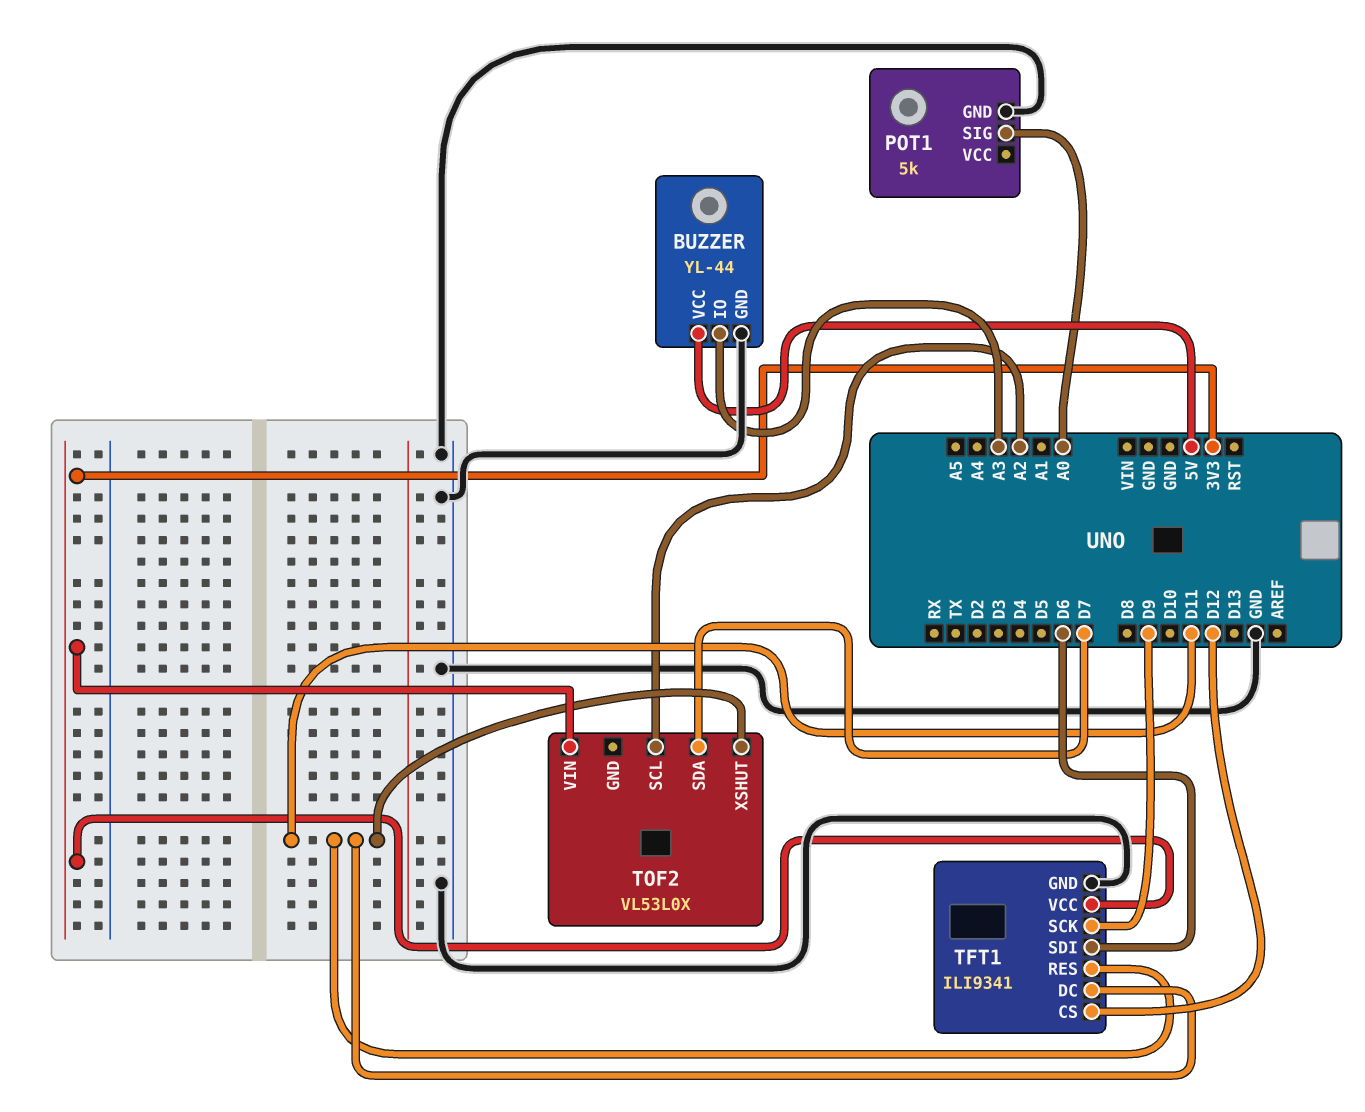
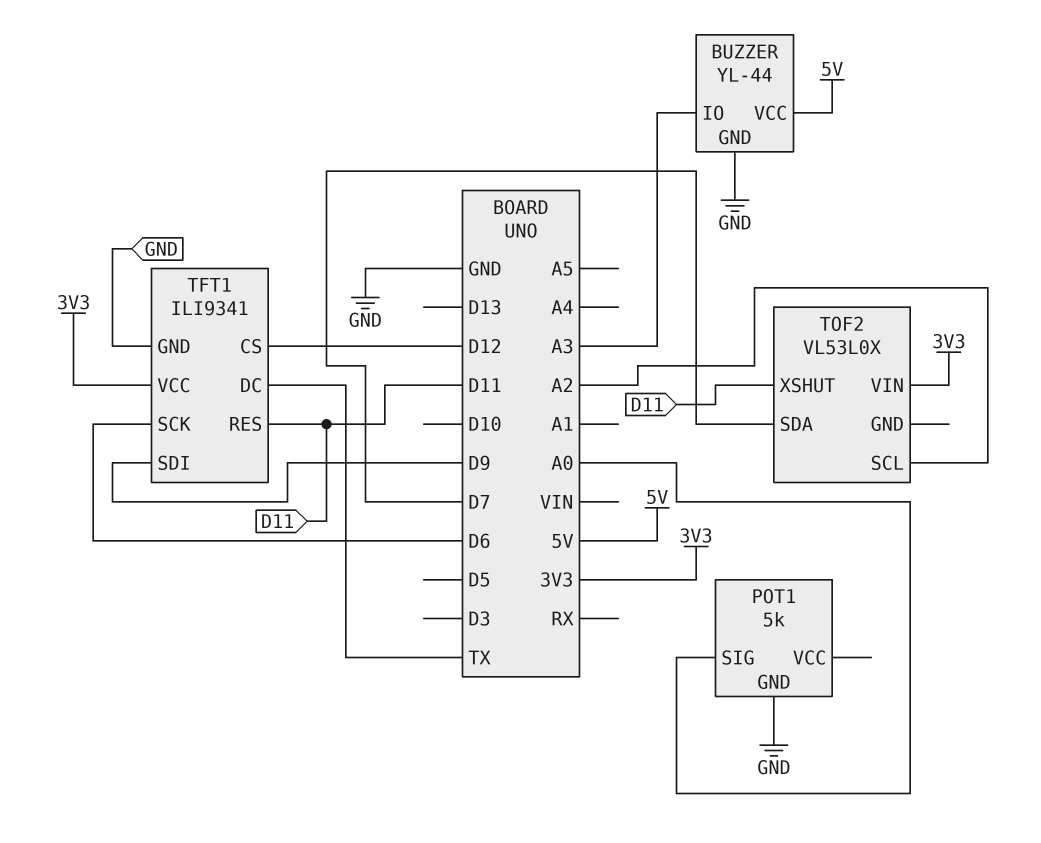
TFT1 pin DC: D11 -> TX
TFT1 pin SCK: D9 -> D6
TFT1 pin SDI: D6 -> D9

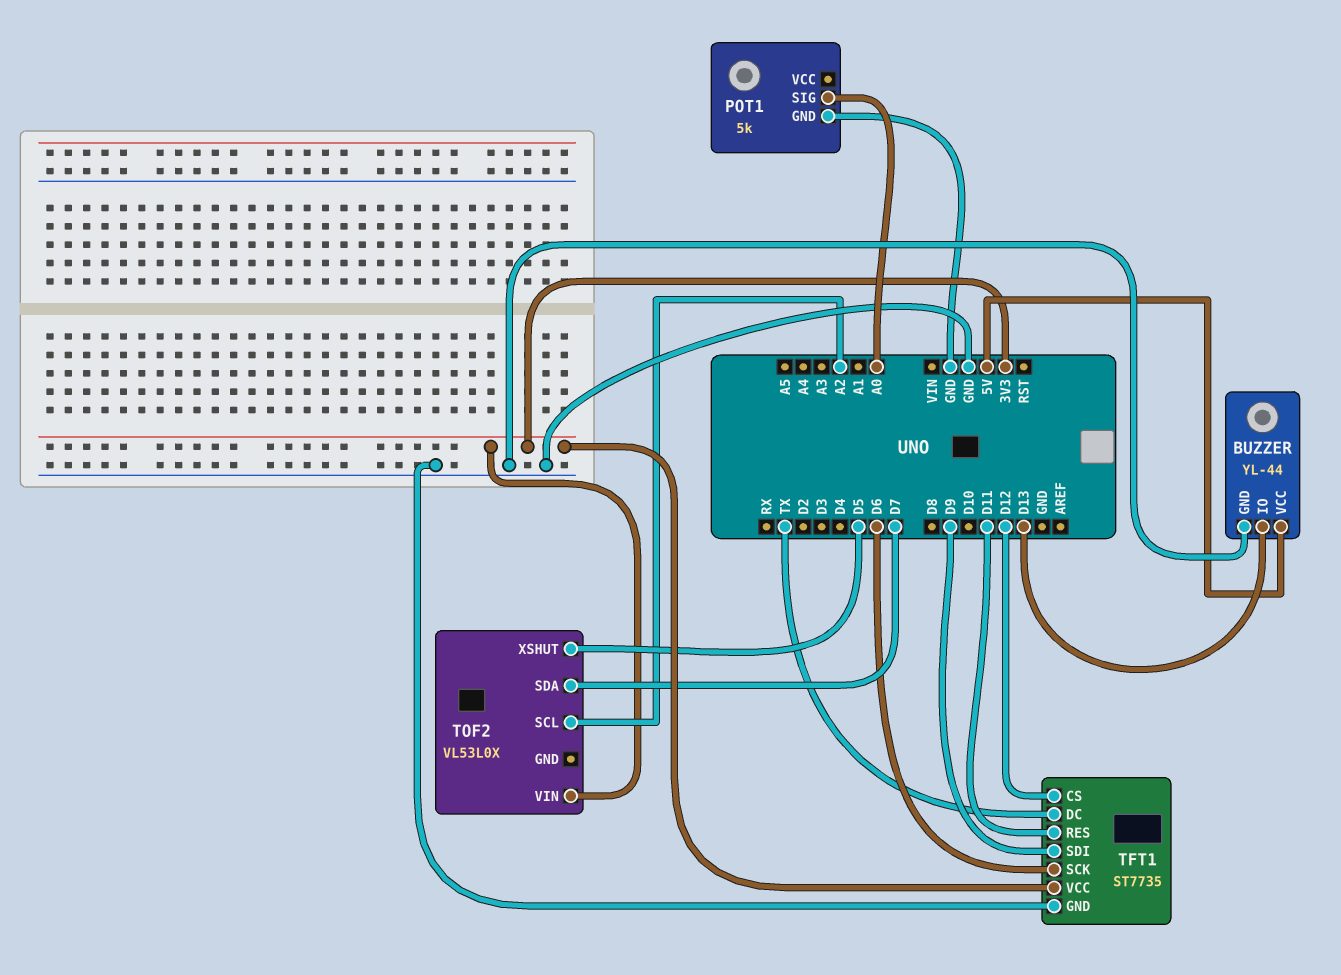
BUZZER pin IO: A3 -> D13
TFT1: ILI9341 -> ST7735
TOF2 pin XSHUT: D11 -> D5

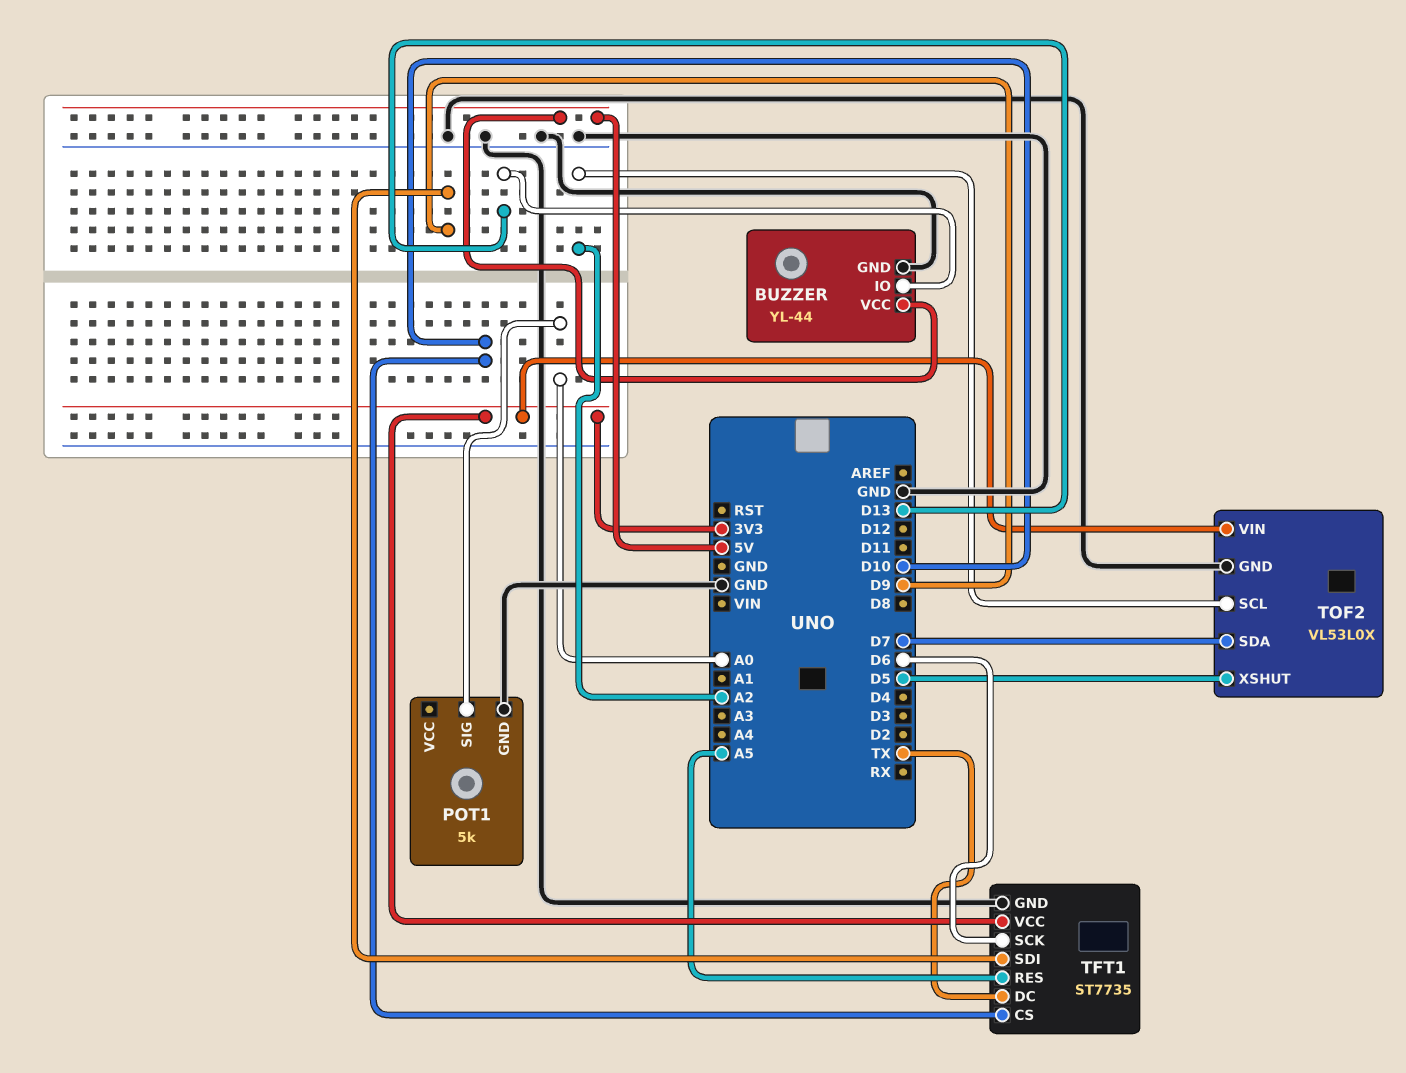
TFT1 pin CS: D12 -> D10
TFT1 pin RES: D11 -> A5
TOF2 pin GND: none -> GND

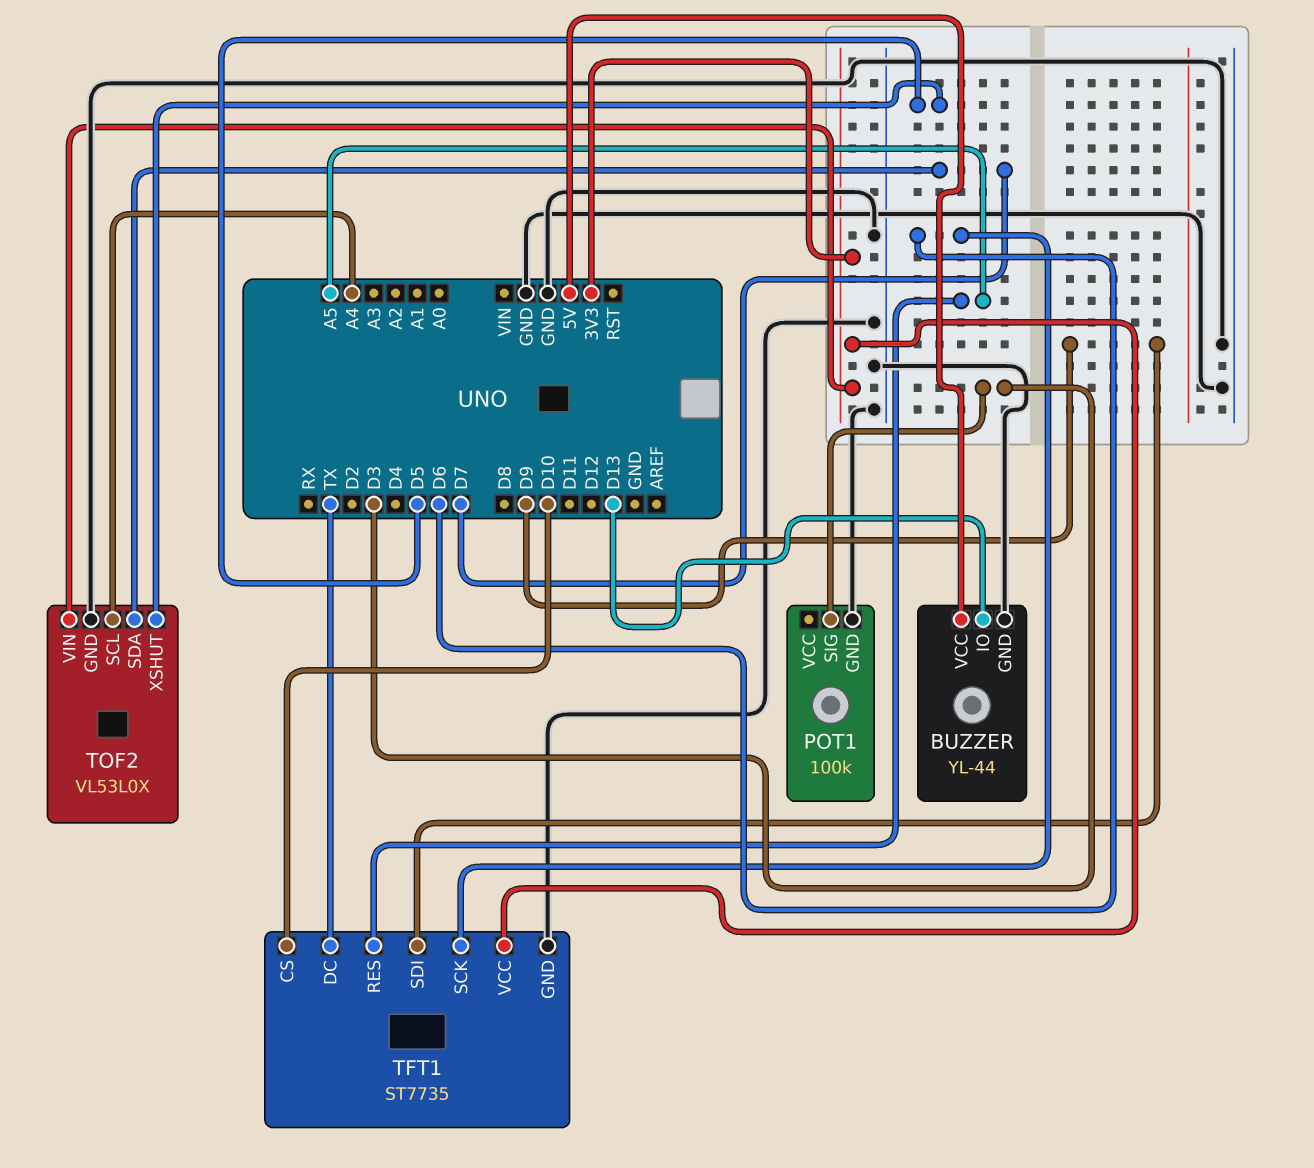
POT1: 5k -> 100k
POT1 pin SIG: A0 -> D3
TOF2 pin SCL: A2 -> A4

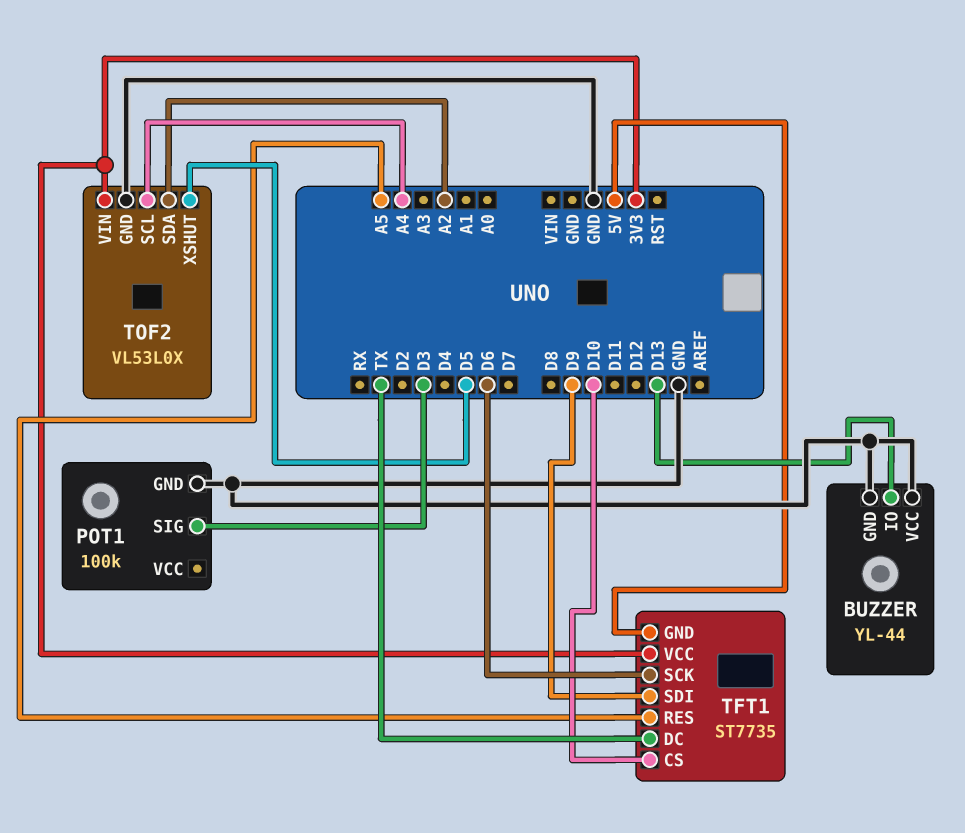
BUZZER pin VCC: 5V -> GND
TFT1 pin GND: GND -> 5V
TOF2 pin SDA: D7 -> A2

